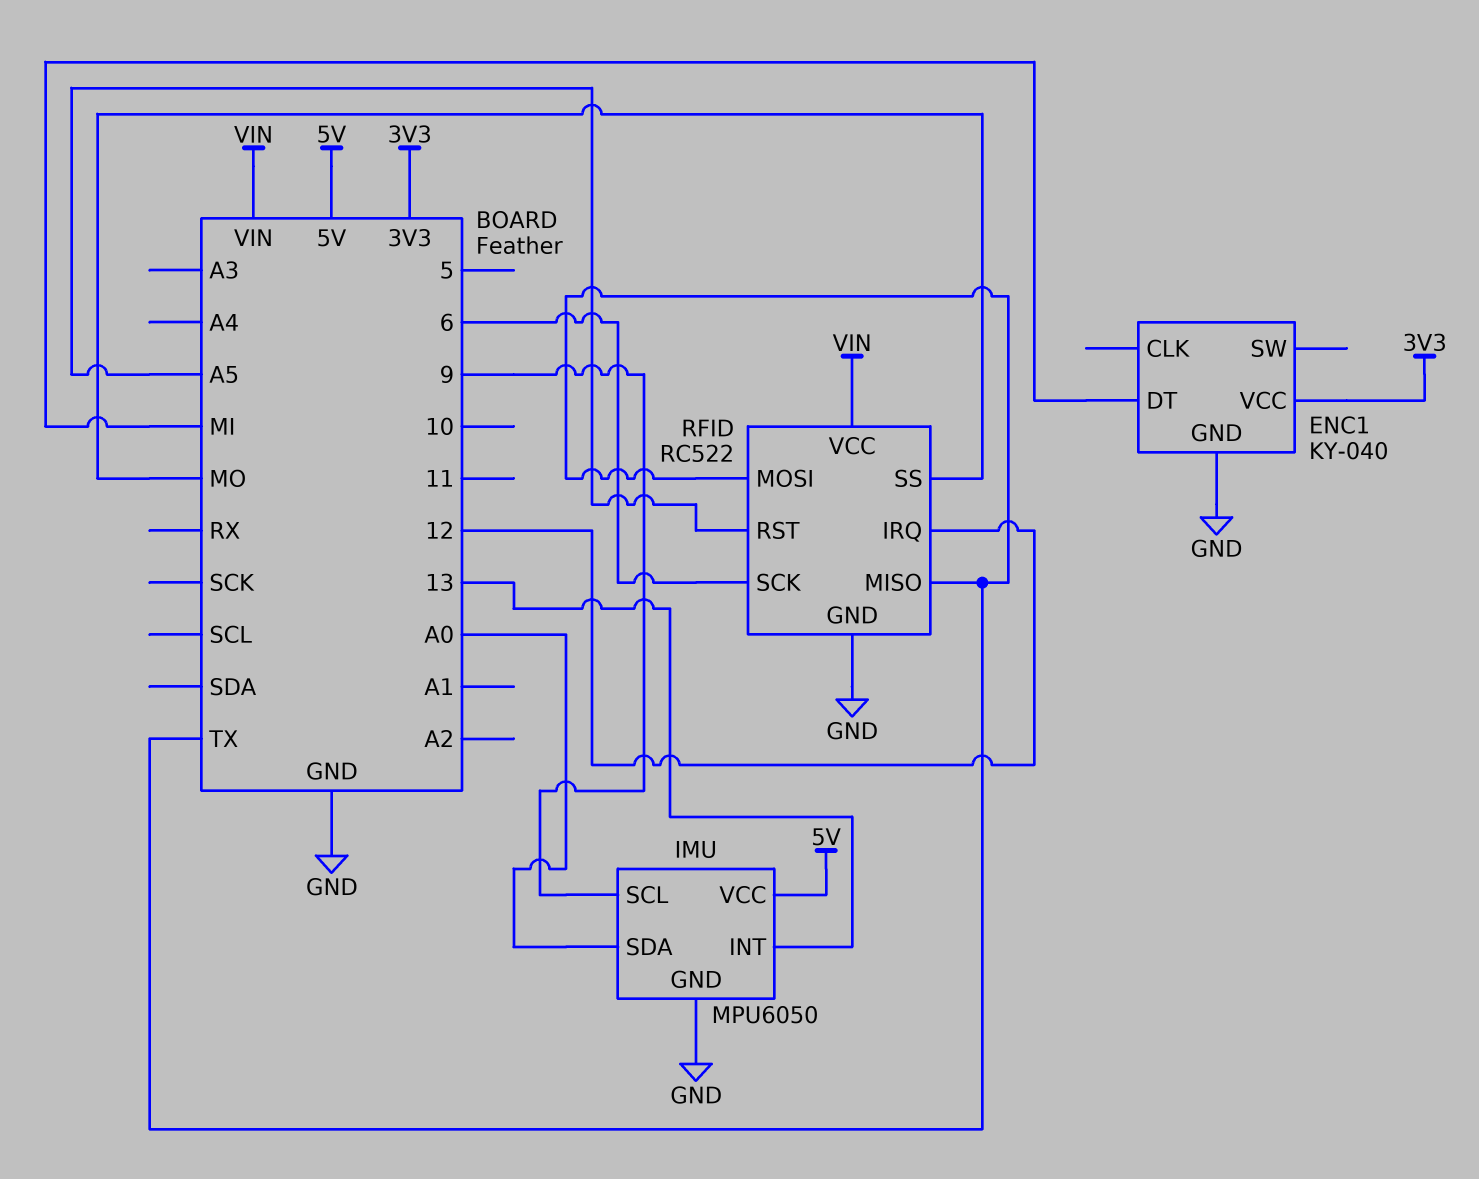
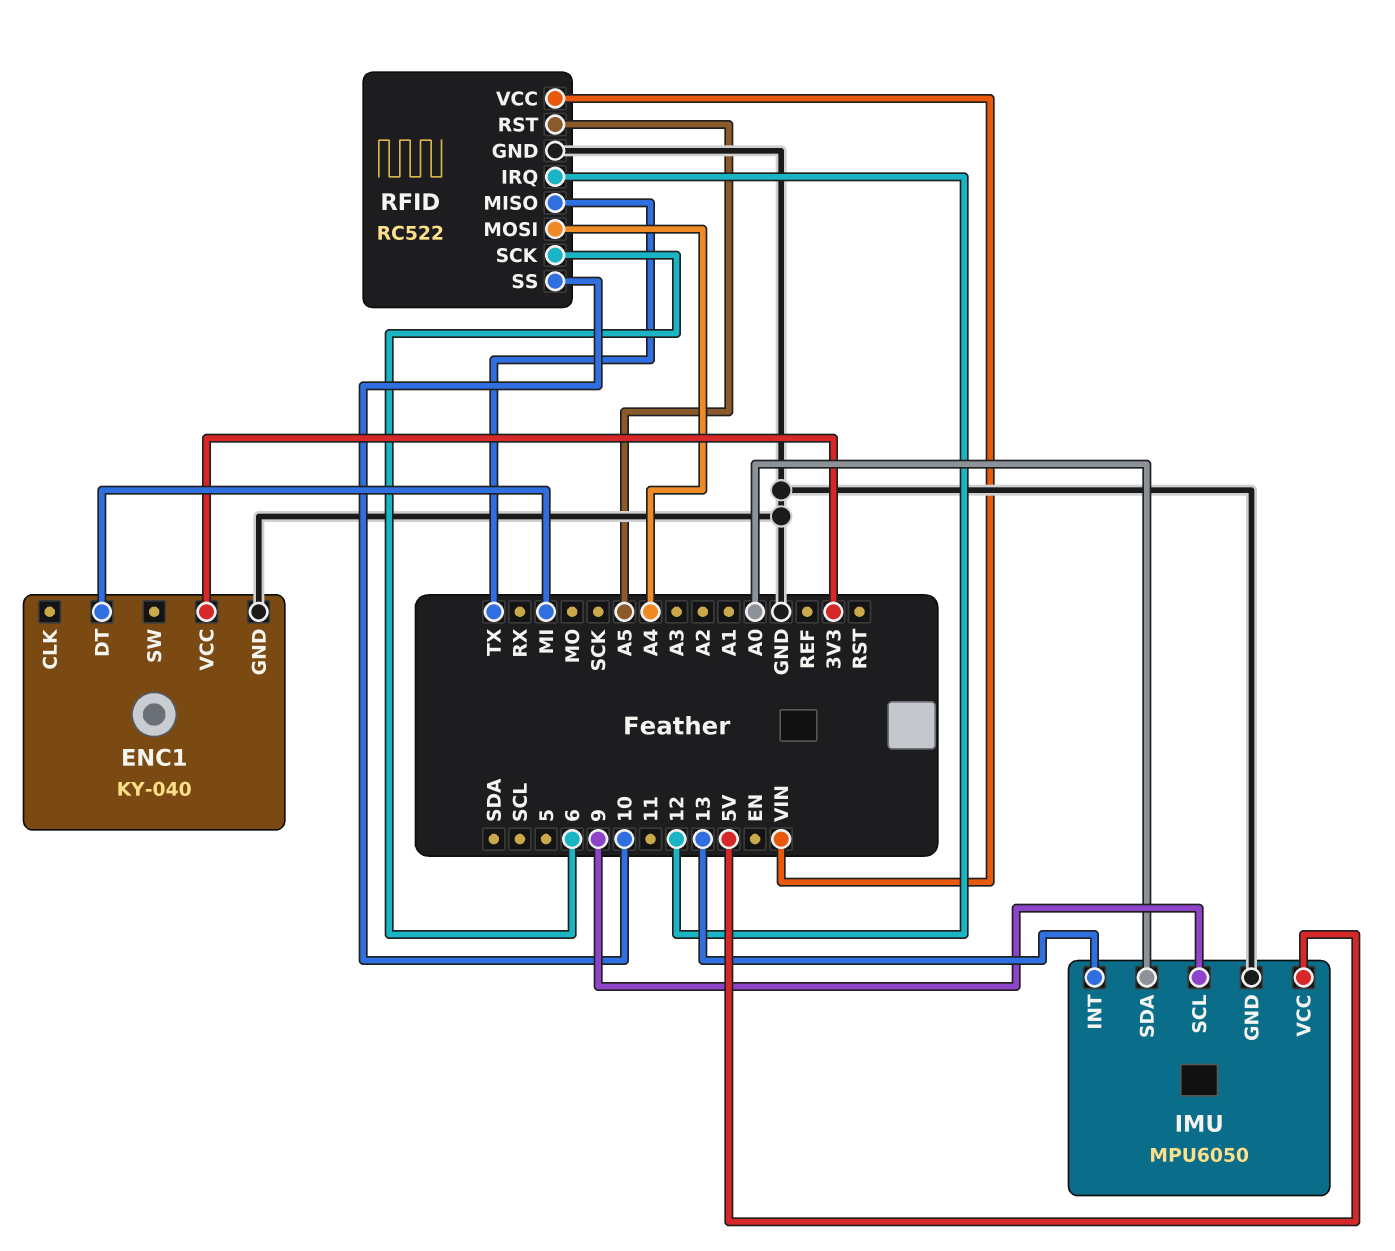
RFID pin MOSI: TX -> A4
RFID pin SS: MO -> 10

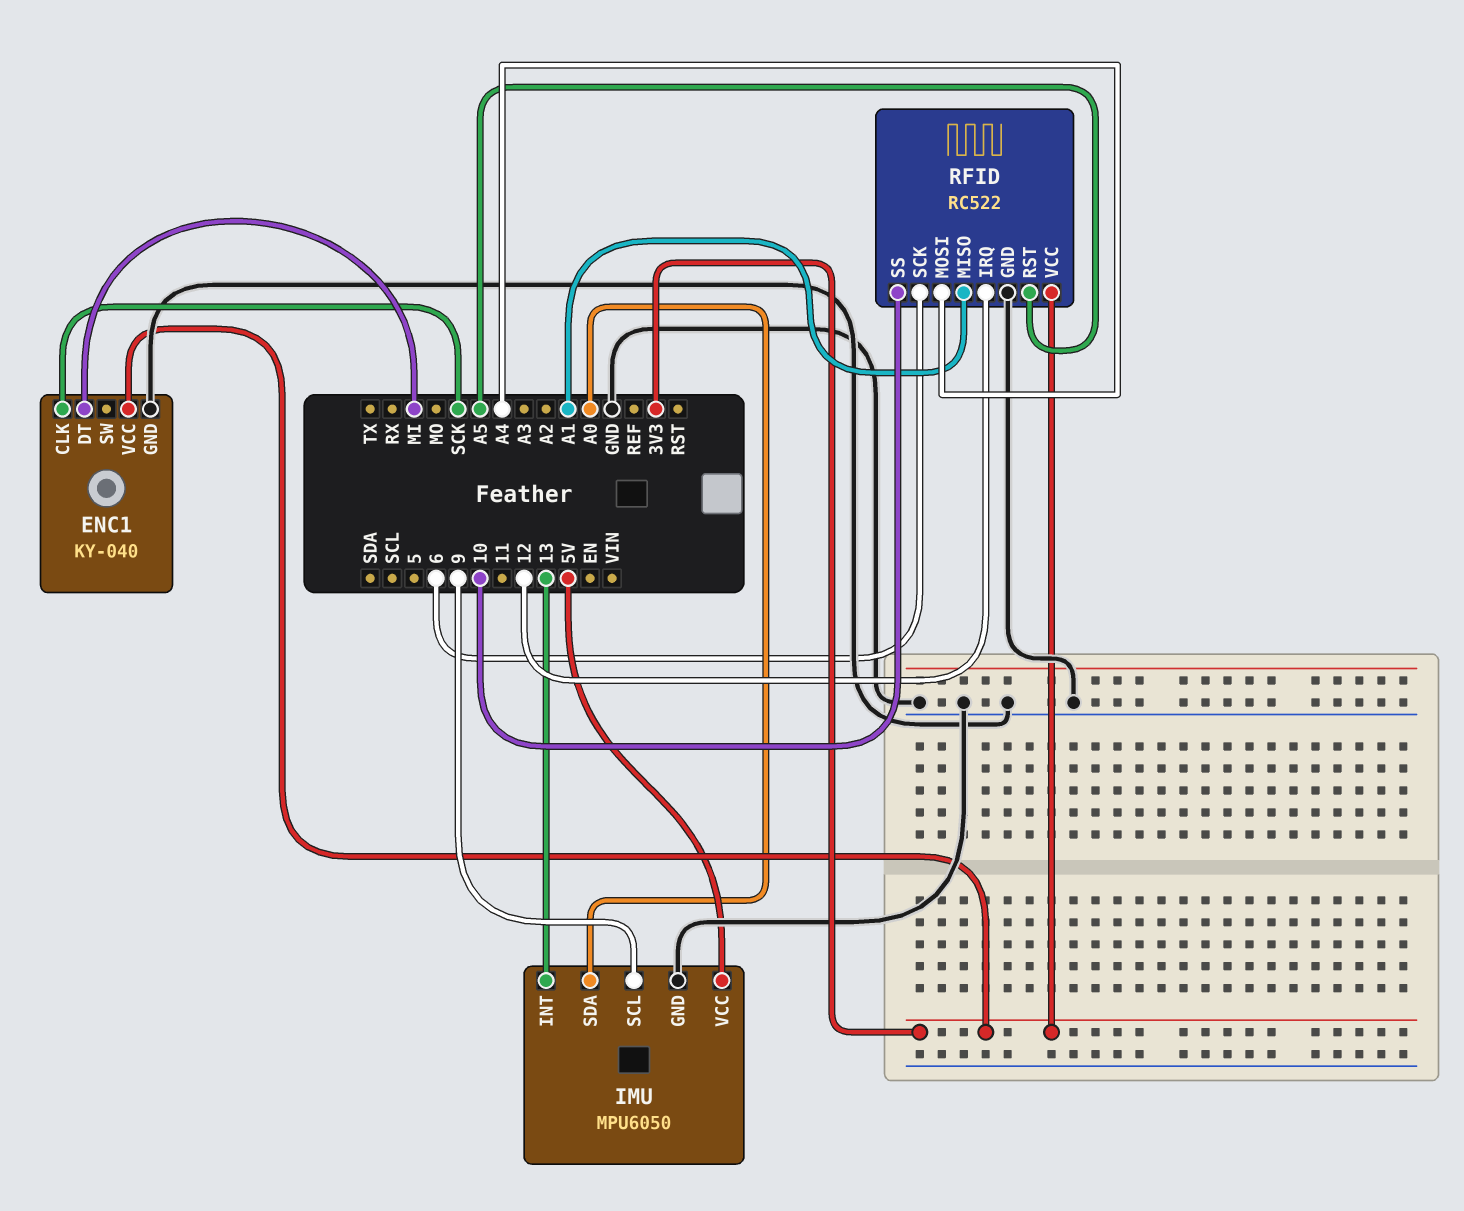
ENC1 pin CLK: none -> SCK
RFID pin MISO: TX -> A1
RFID pin VCC: VIN -> 3V3

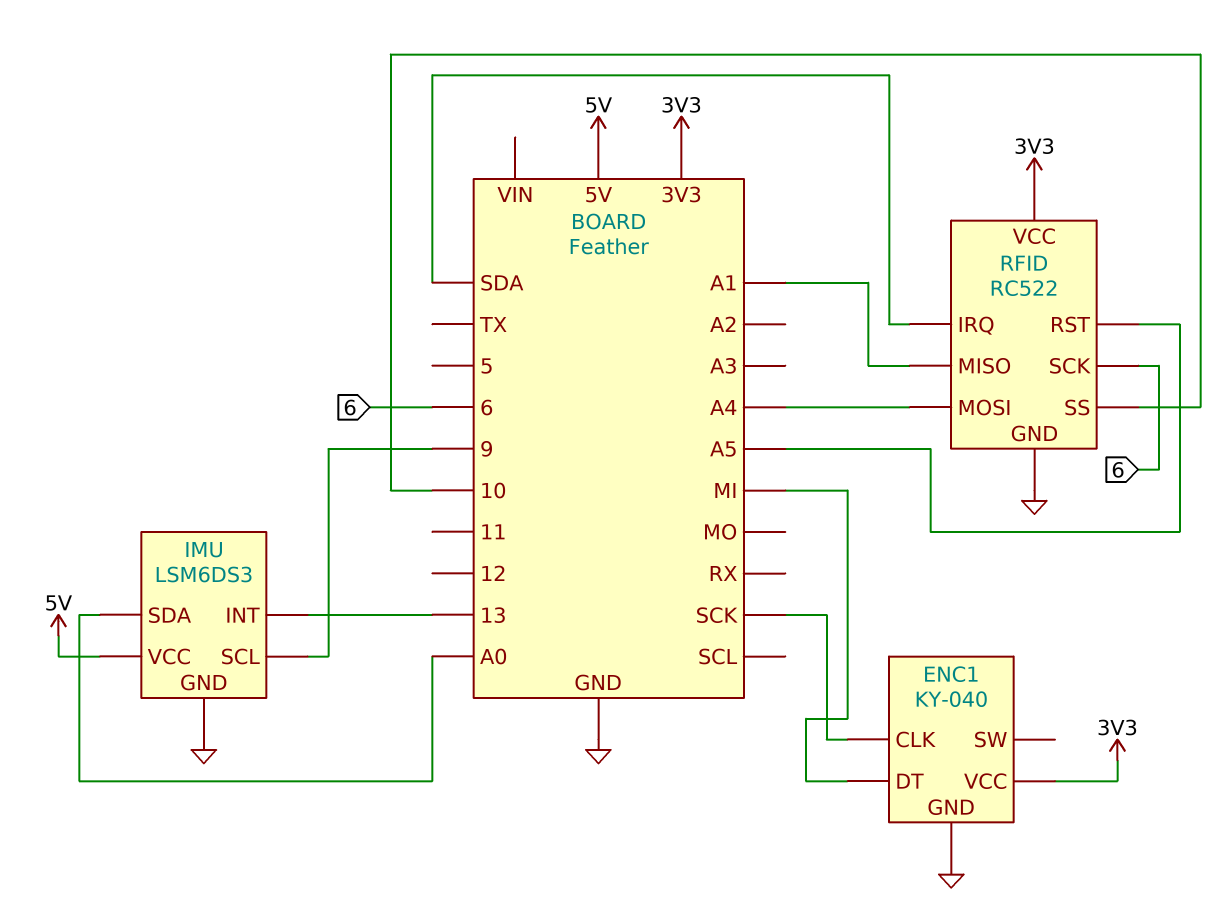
IMU: MPU6050 -> LSM6DS3
RFID pin IRQ: 12 -> SDA

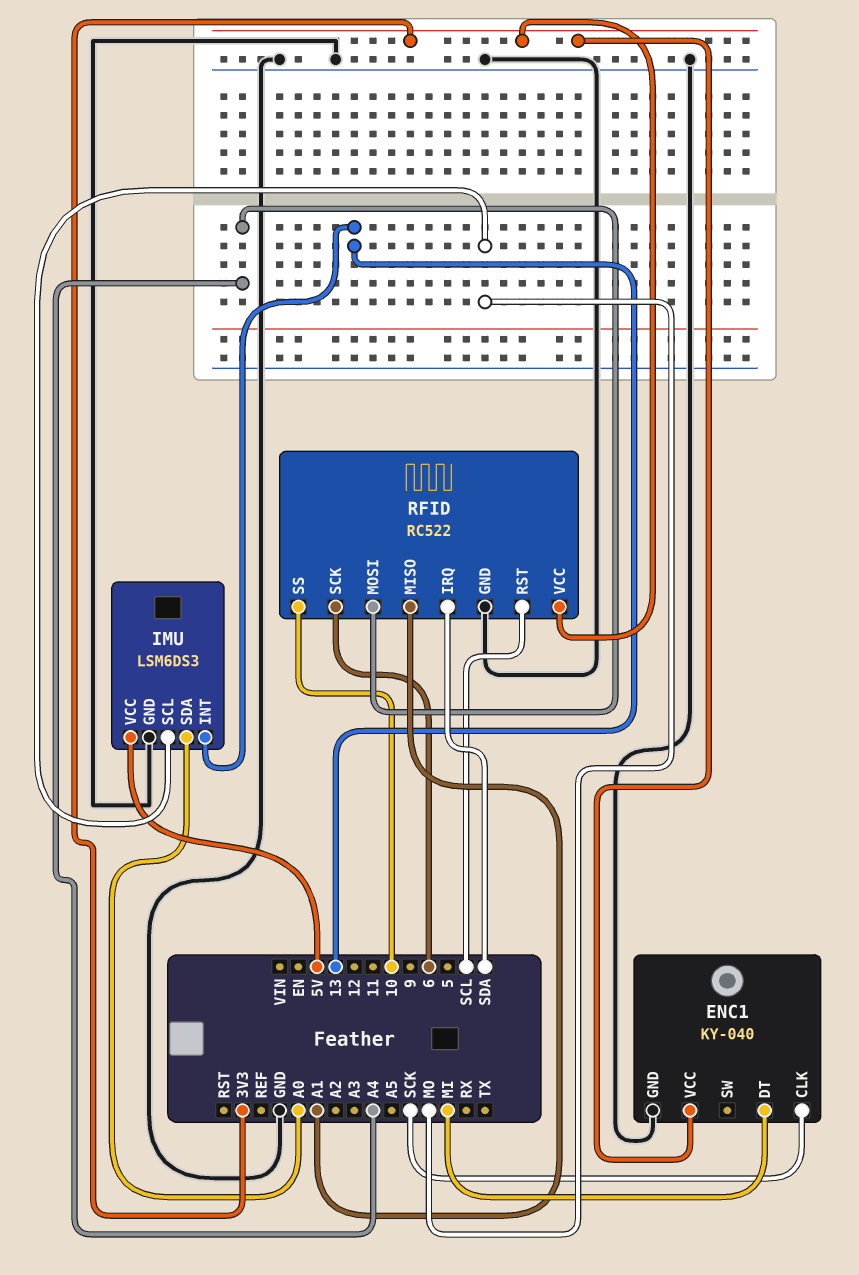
IMU pin SCL: 9 -> MO
RFID pin RST: A5 -> SCL

